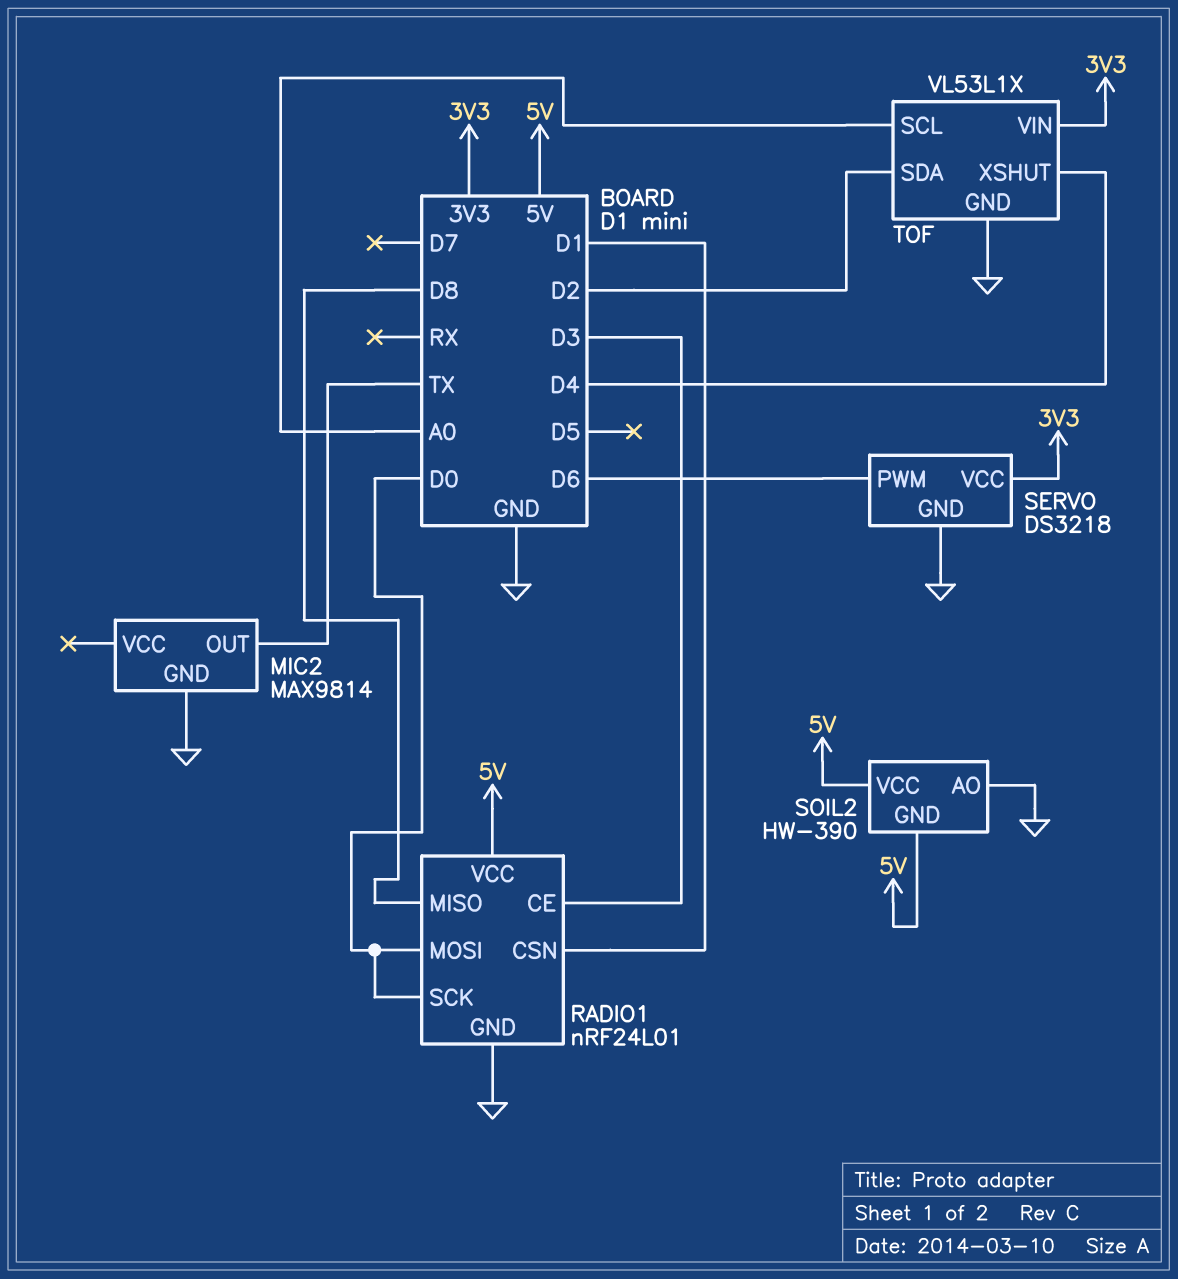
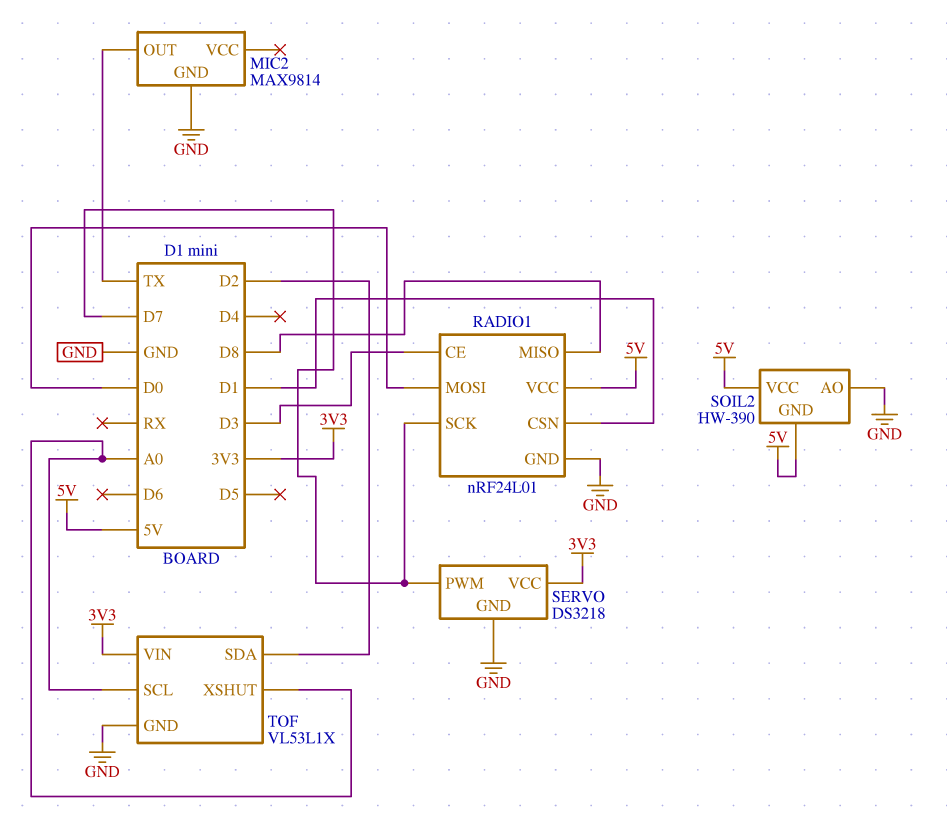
RADIO1 pin SCK: D0 -> D7
SERVO pin PWM: D6 -> D7
TOF pin XSHUT: D4 -> A0

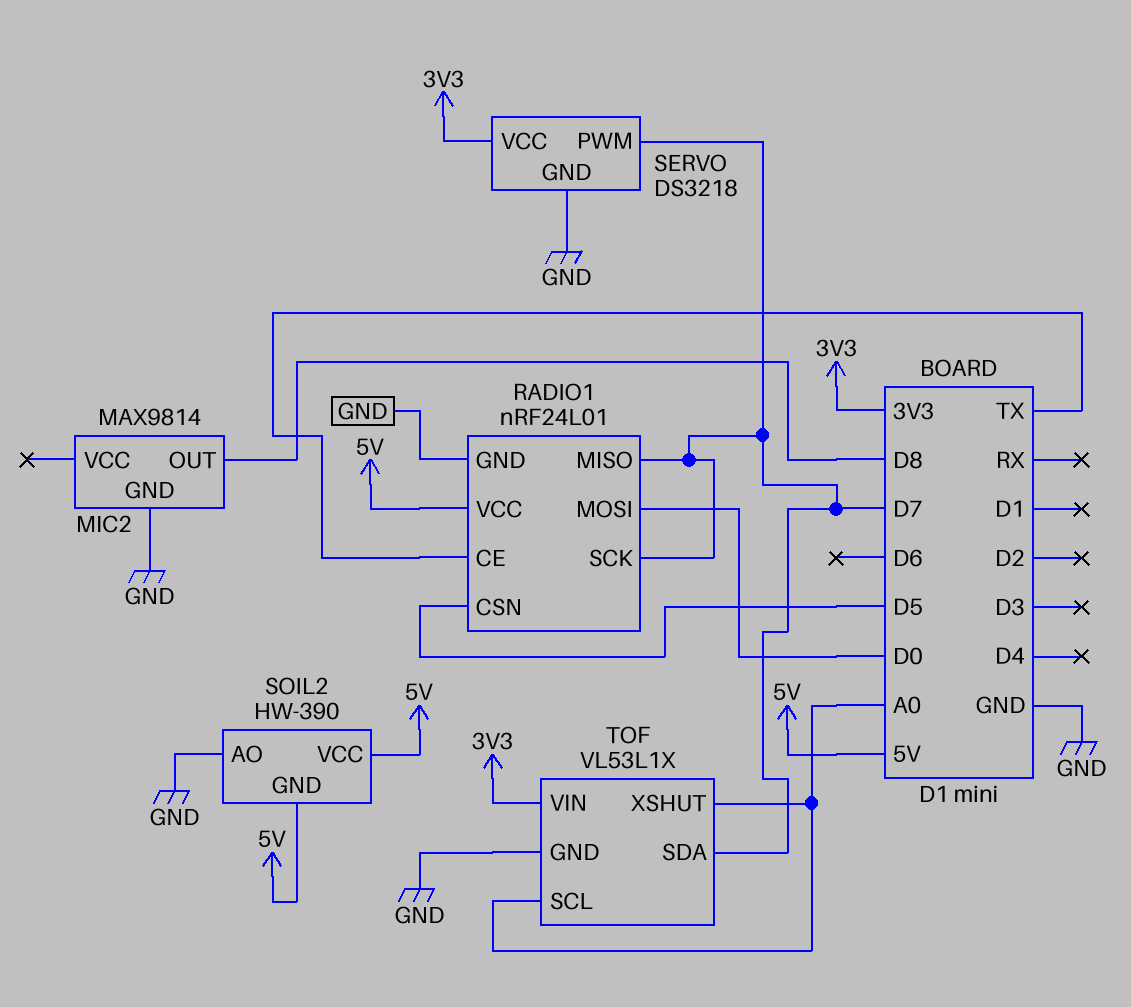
MIC2 pin OUT: TX -> D8
RADIO1 pin CE: D3 -> TX
RADIO1 pin CSN: D1 -> D5
RADIO1 pin MISO: D8 -> D7
TOF pin SDA: D2 -> D7

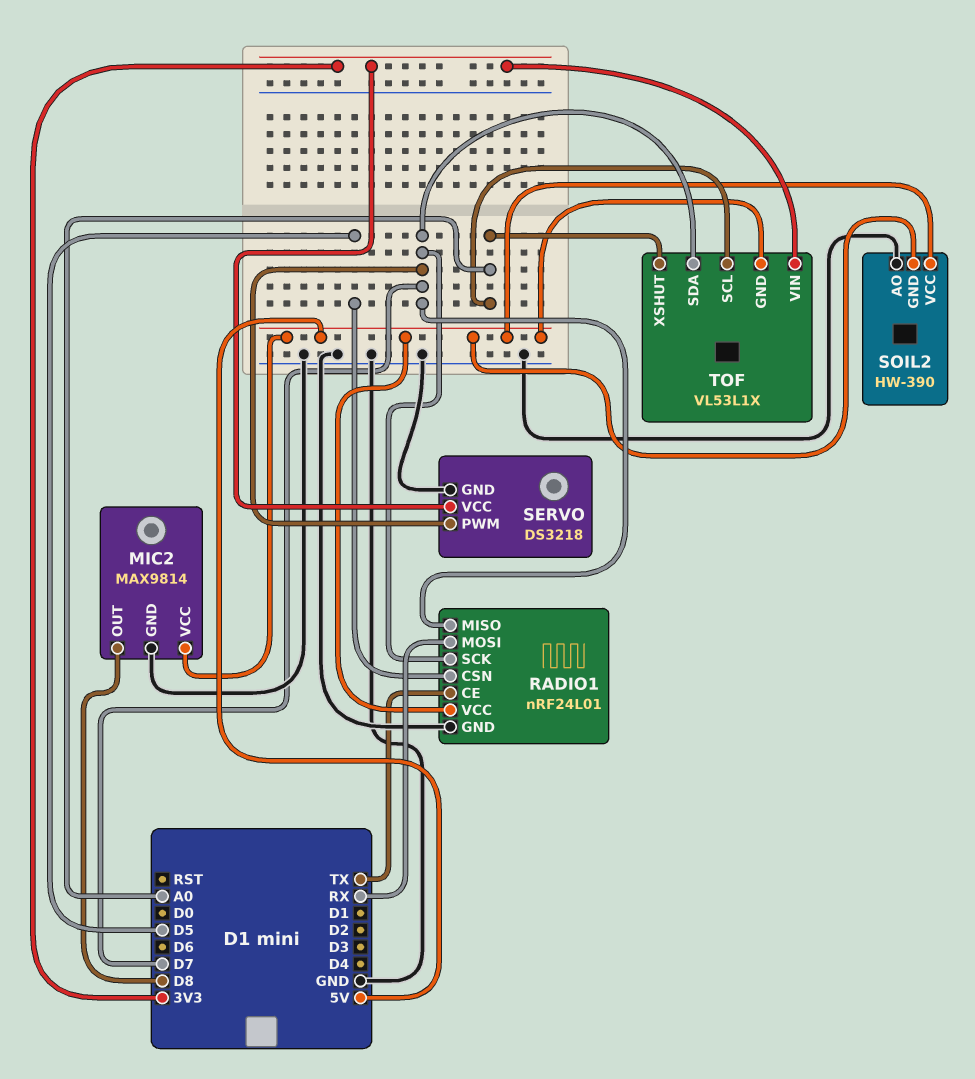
MIC2 pin VCC: none -> 5V
RADIO1 pin MOSI: D0 -> RX
TOF pin GND: GND -> 5V

